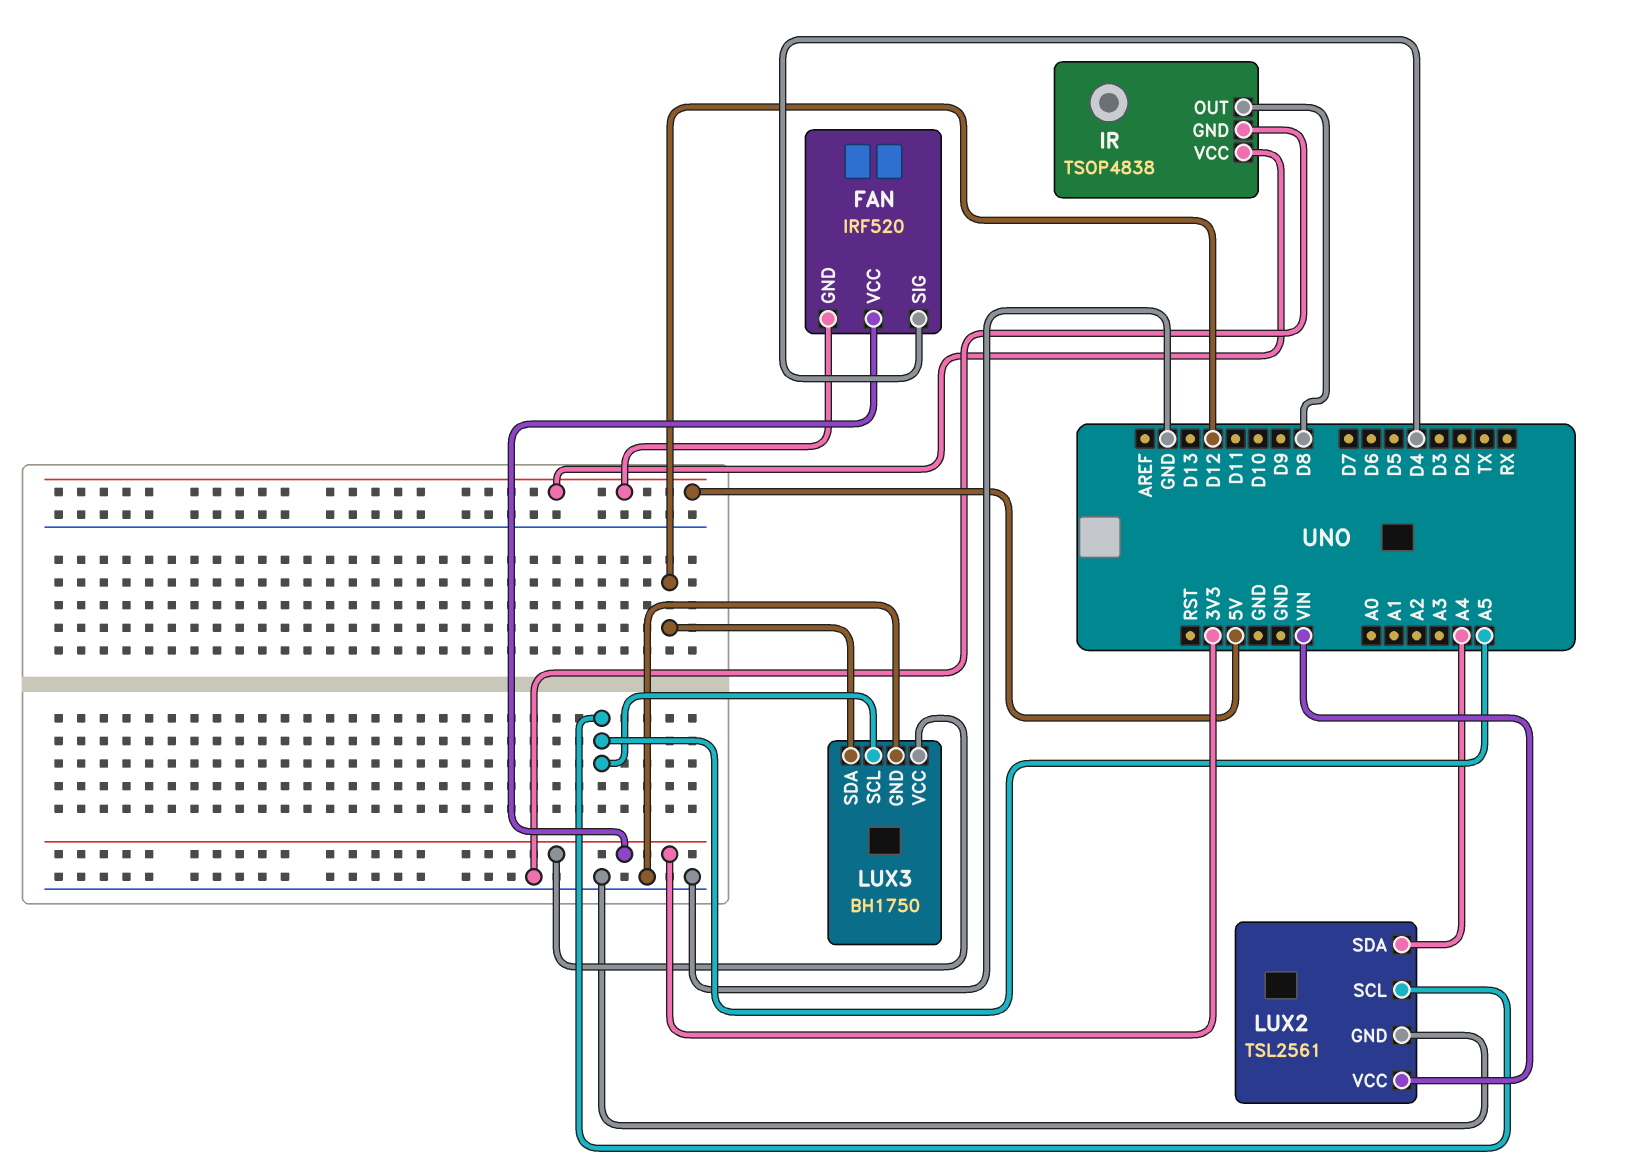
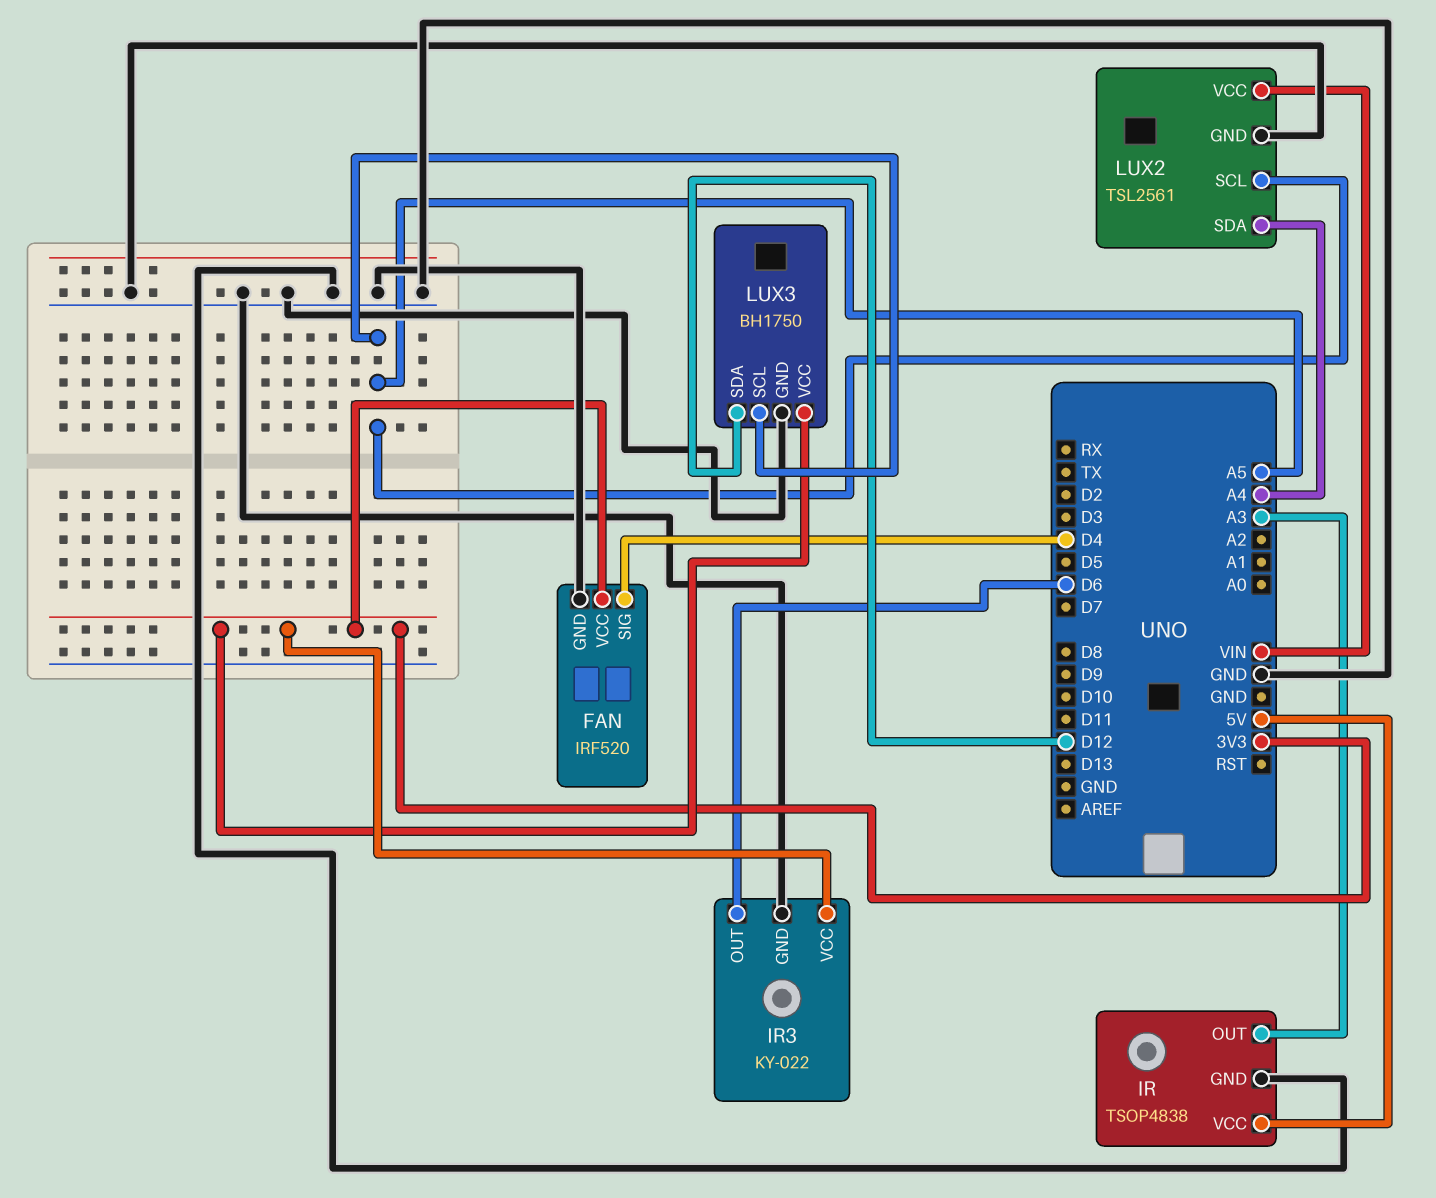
FAN pin GND: 5V -> GND
IR pin OUT: D8 -> A3
IR3: none -> KY-022
IR3 pin GND: none -> GND
IR3 pin OUT: none -> D6
IR3 pin VCC: none -> 3V3

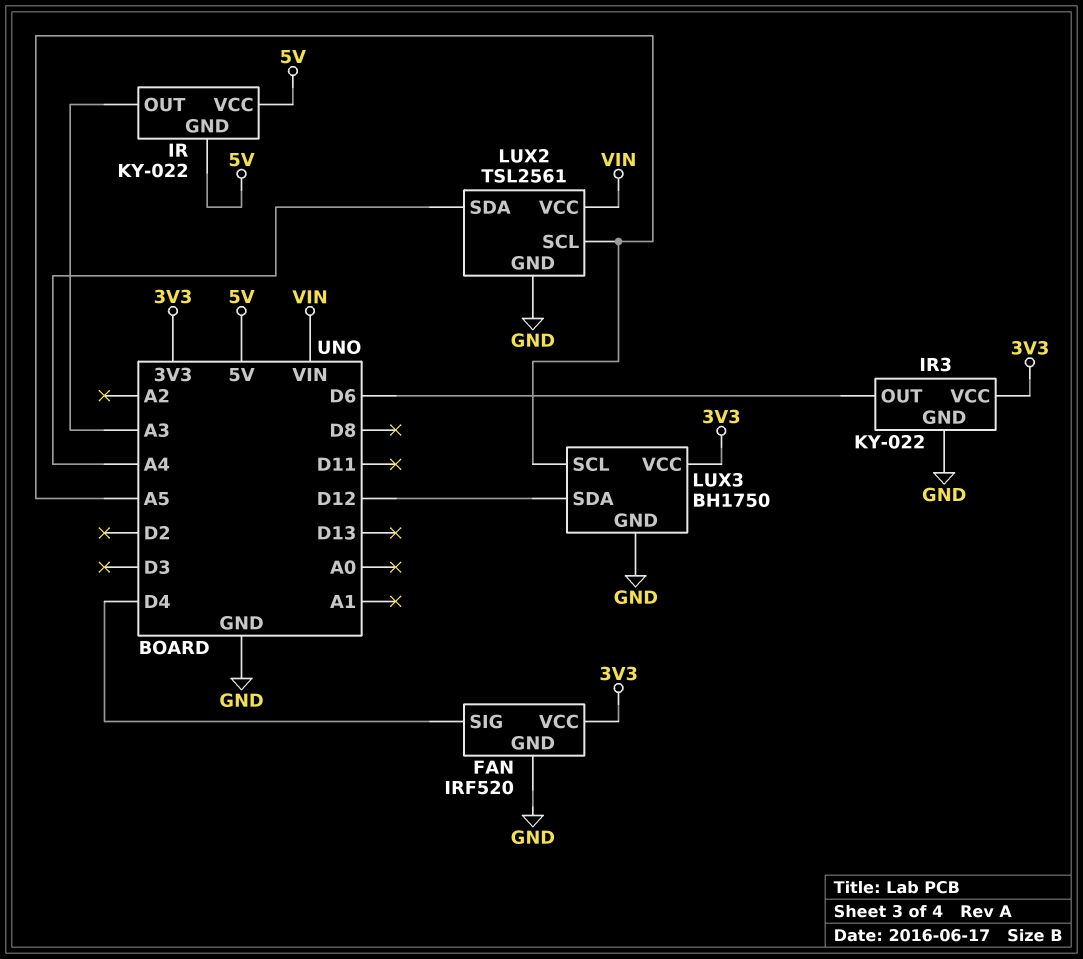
IR: TSOP4838 -> KY-022
IR pin GND: GND -> 5V

